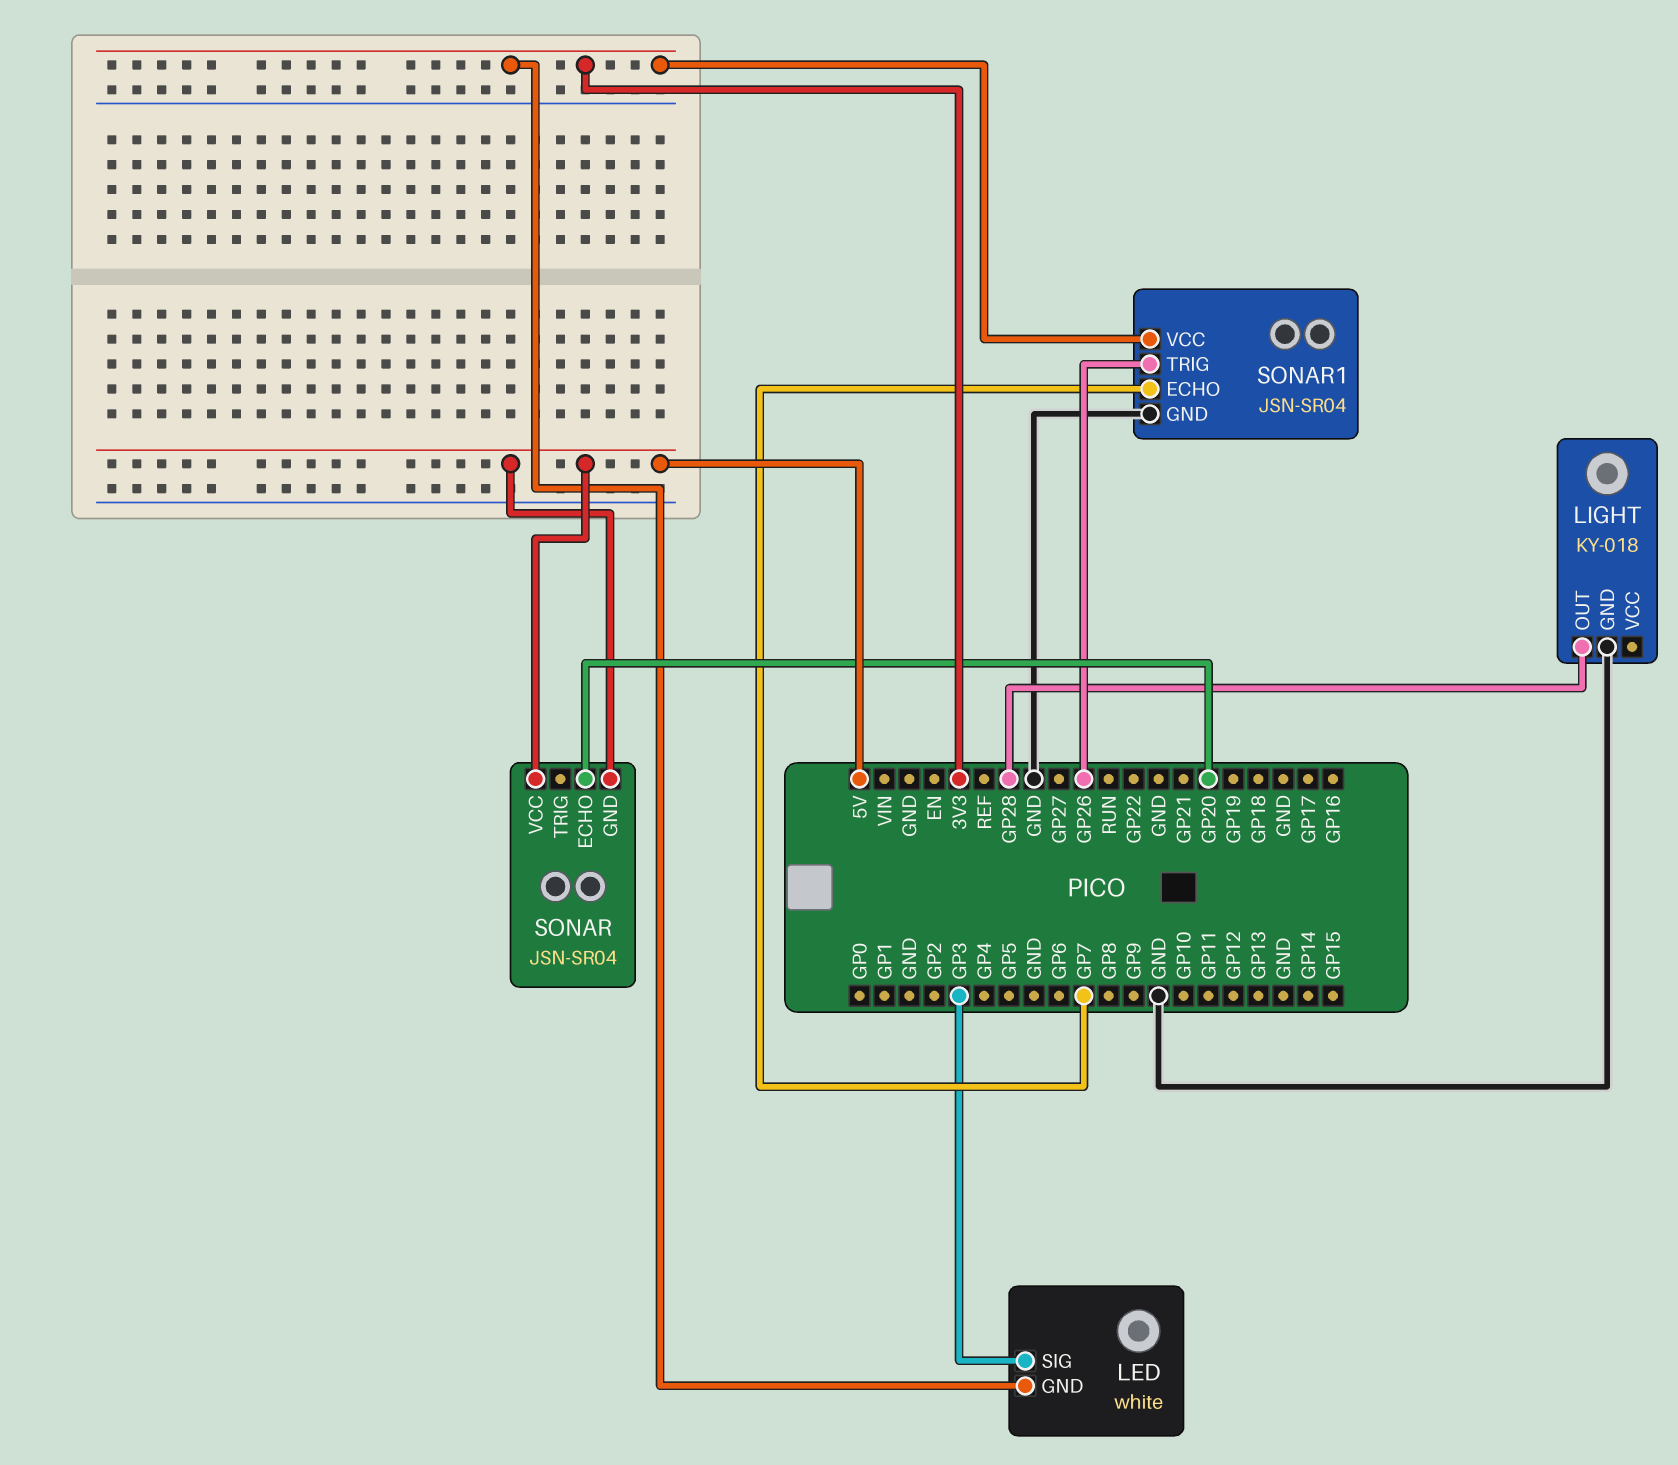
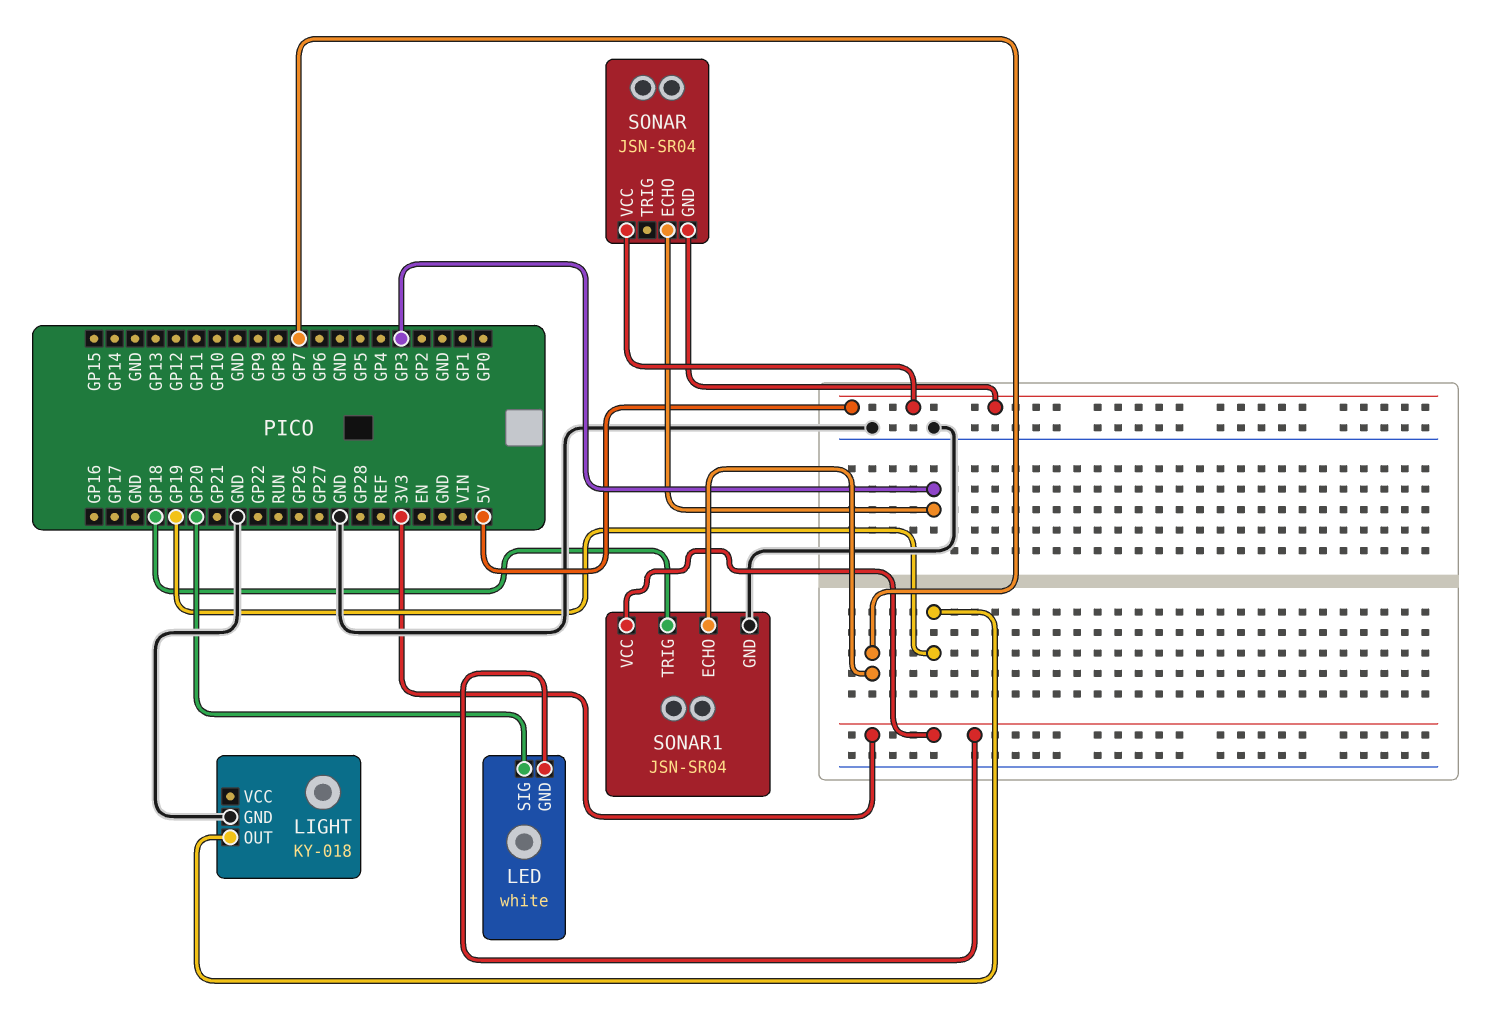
LED pin SIG: GP3 -> GP20
LIGHT pin OUT: GP28 -> GP19
SONAR pin ECHO: GP20 -> GP3
SONAR1 pin TRIG: GP26 -> GP18

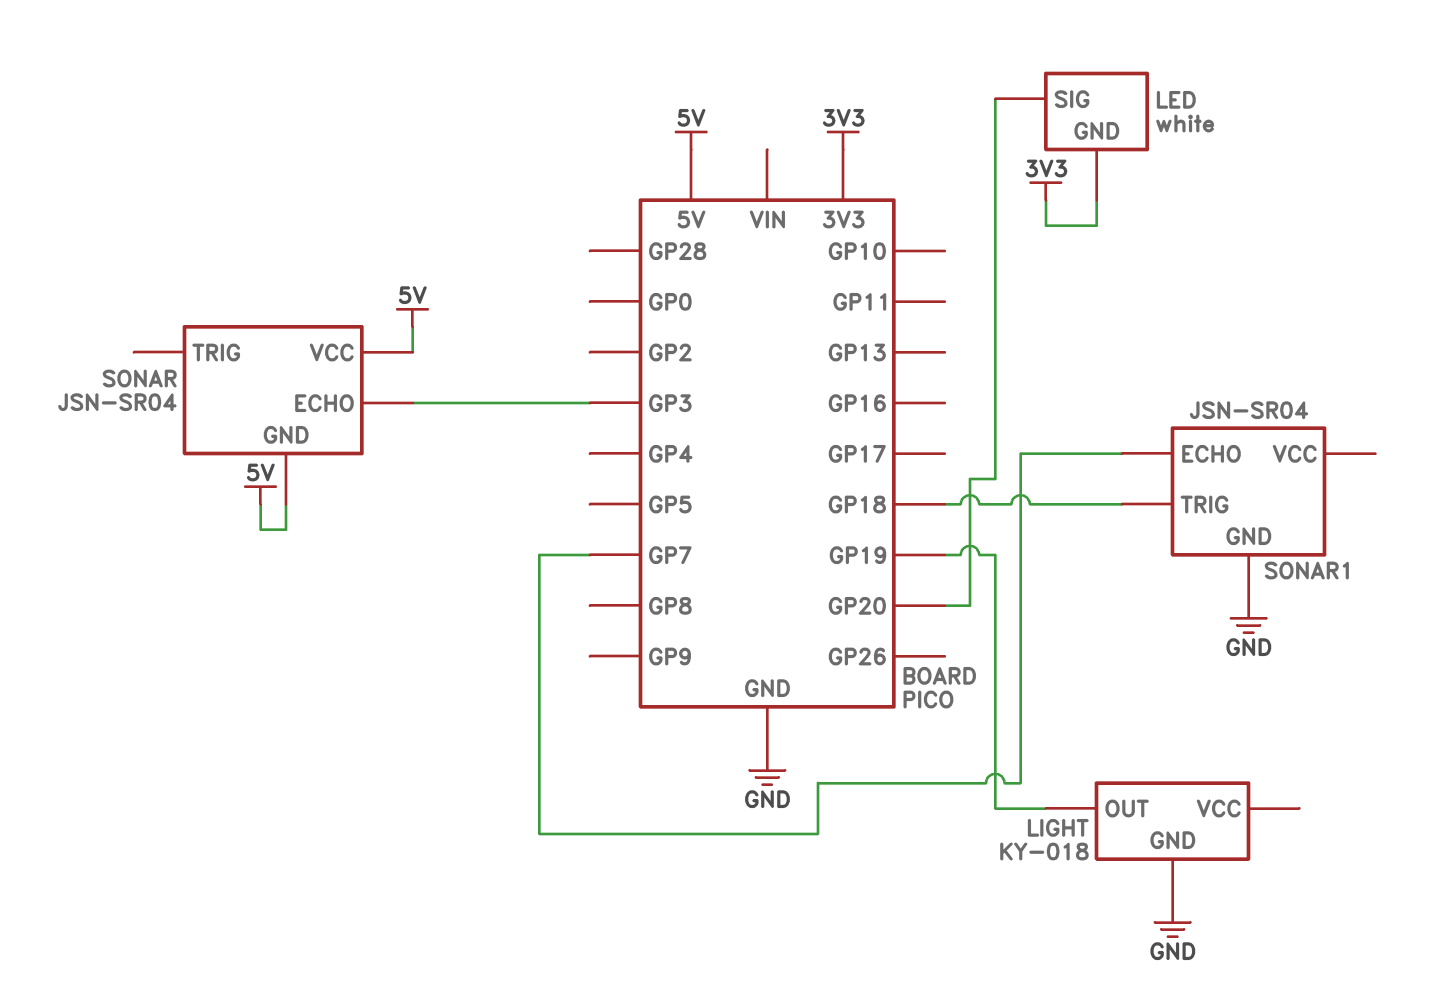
SONAR1 pin VCC: 3V3 -> none

